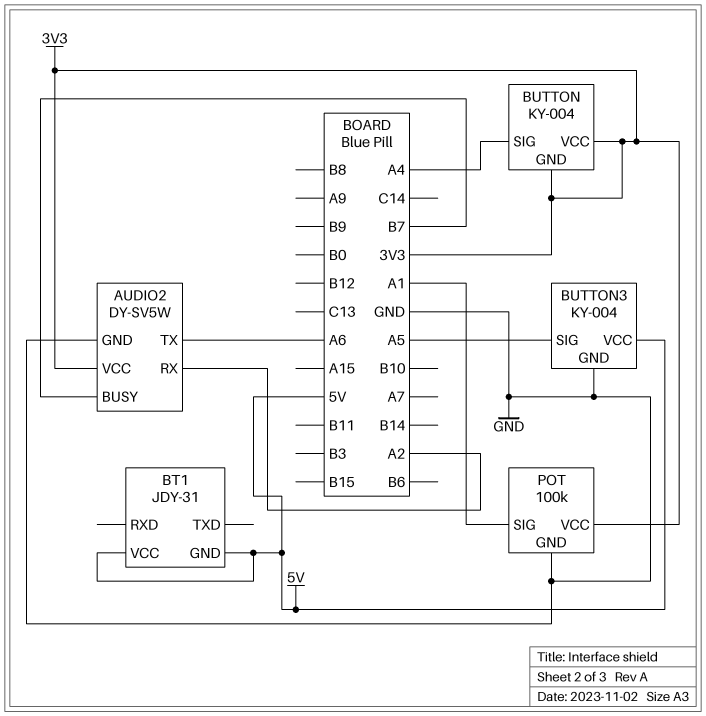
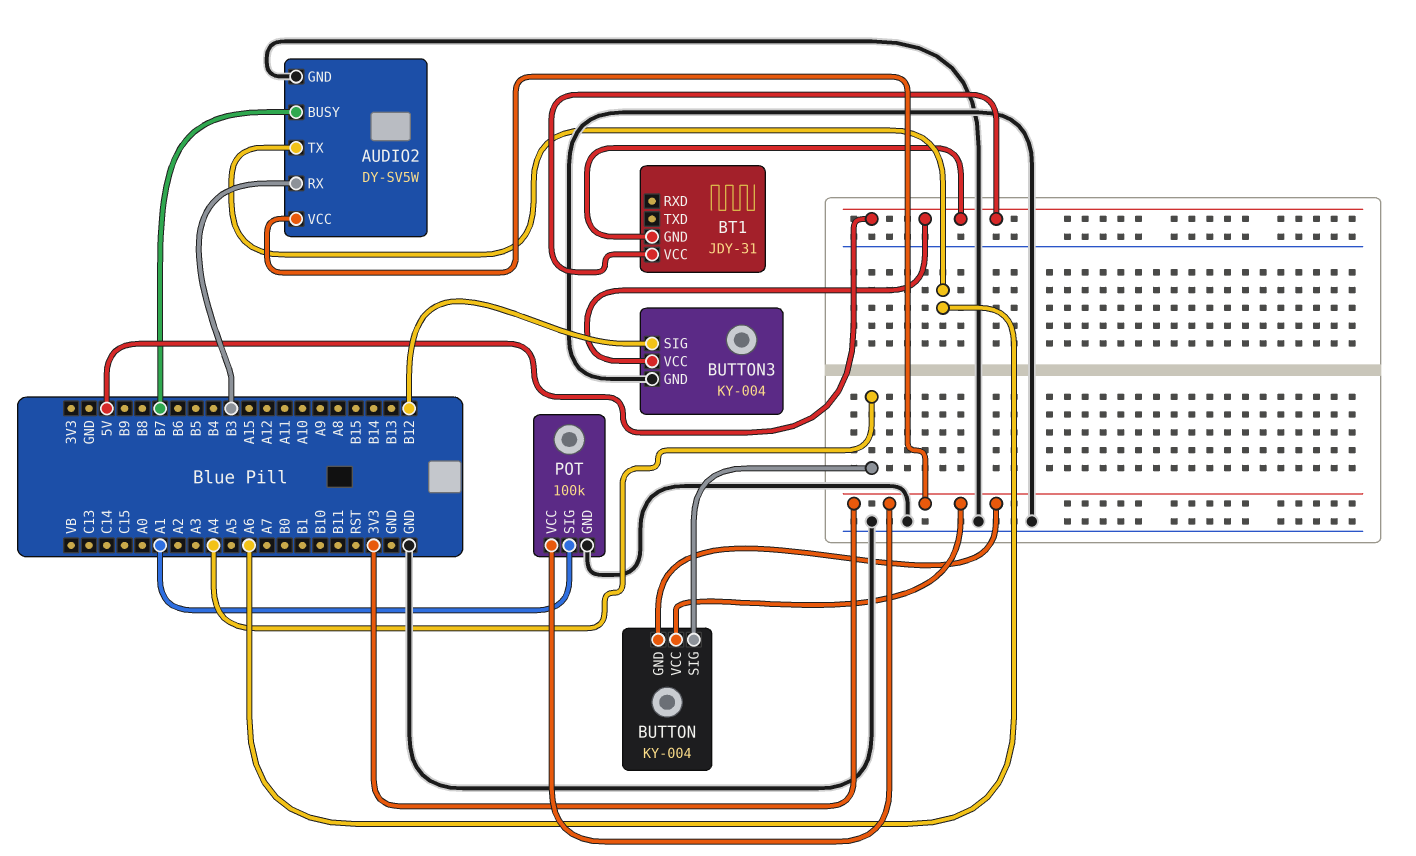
AUDIO2 pin RX: A2 -> B3
BUTTON3 pin SIG: A5 -> B12

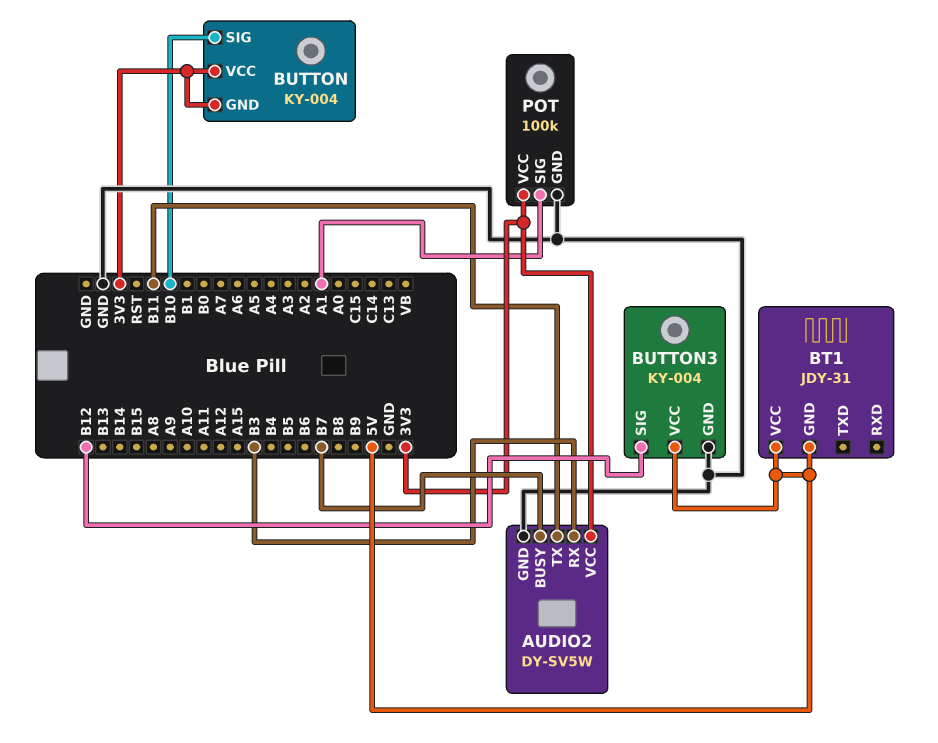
AUDIO2 pin TX: A6 -> B11
BUTTON pin SIG: A4 -> B10

